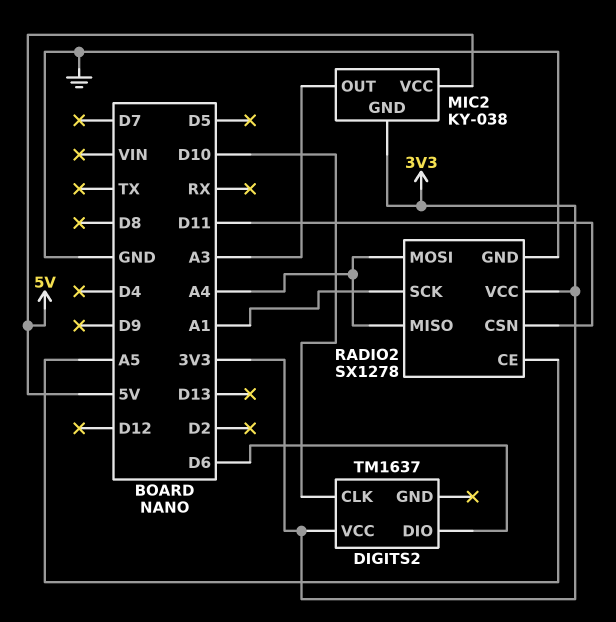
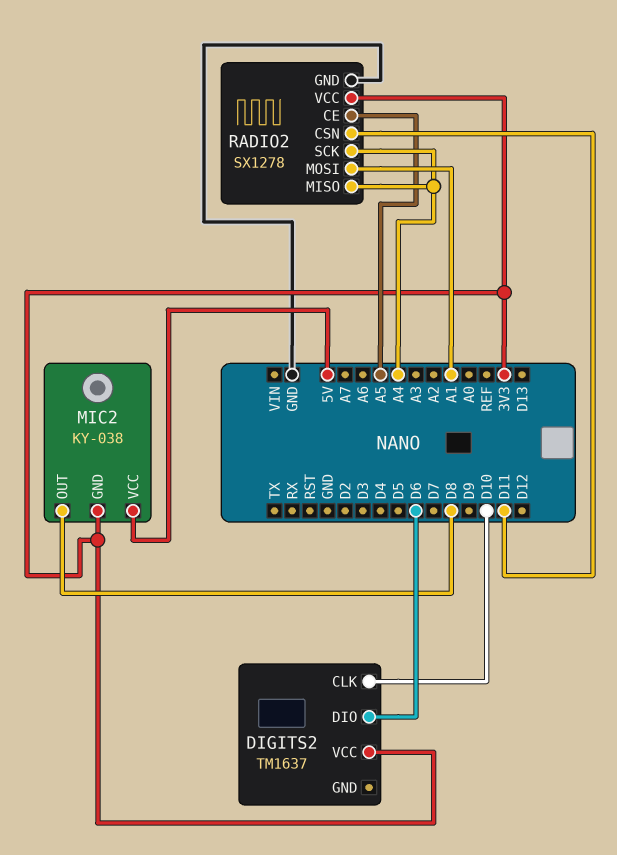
MIC2 pin OUT: A3 -> D8
RADIO2 pin MOSI: A4 -> A1
RADIO2 pin SCK: A1 -> A4

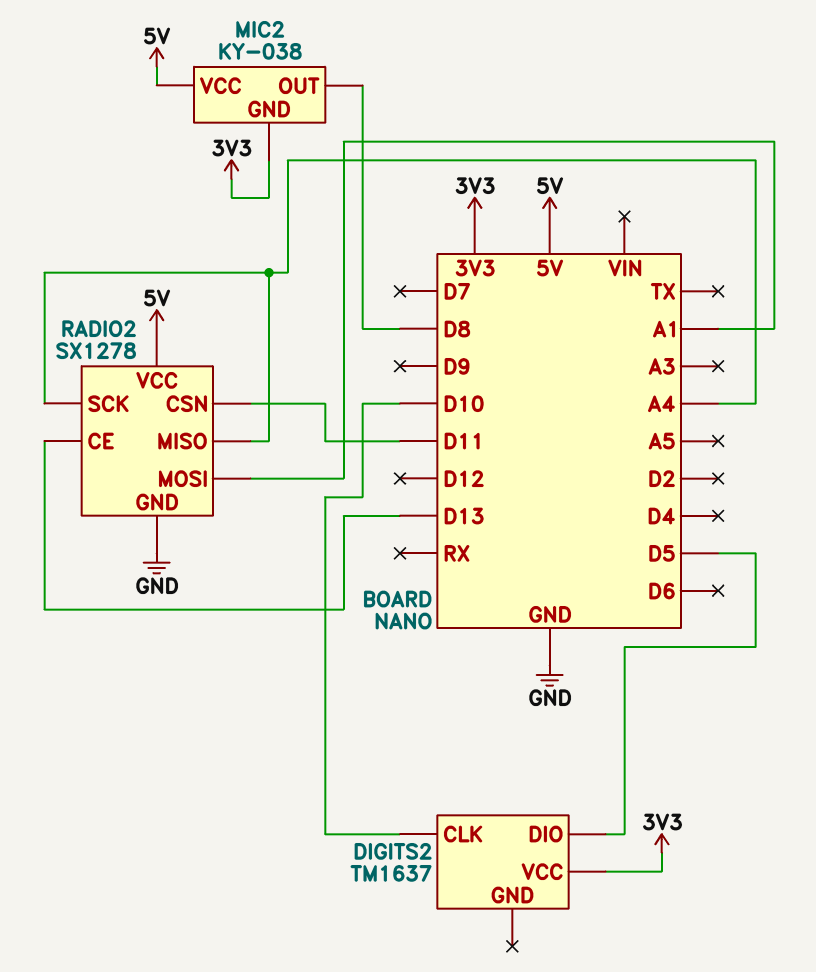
DIGITS2 pin DIO: D6 -> D5
RADIO2 pin CE: A5 -> D13
RADIO2 pin VCC: 3V3 -> 5V

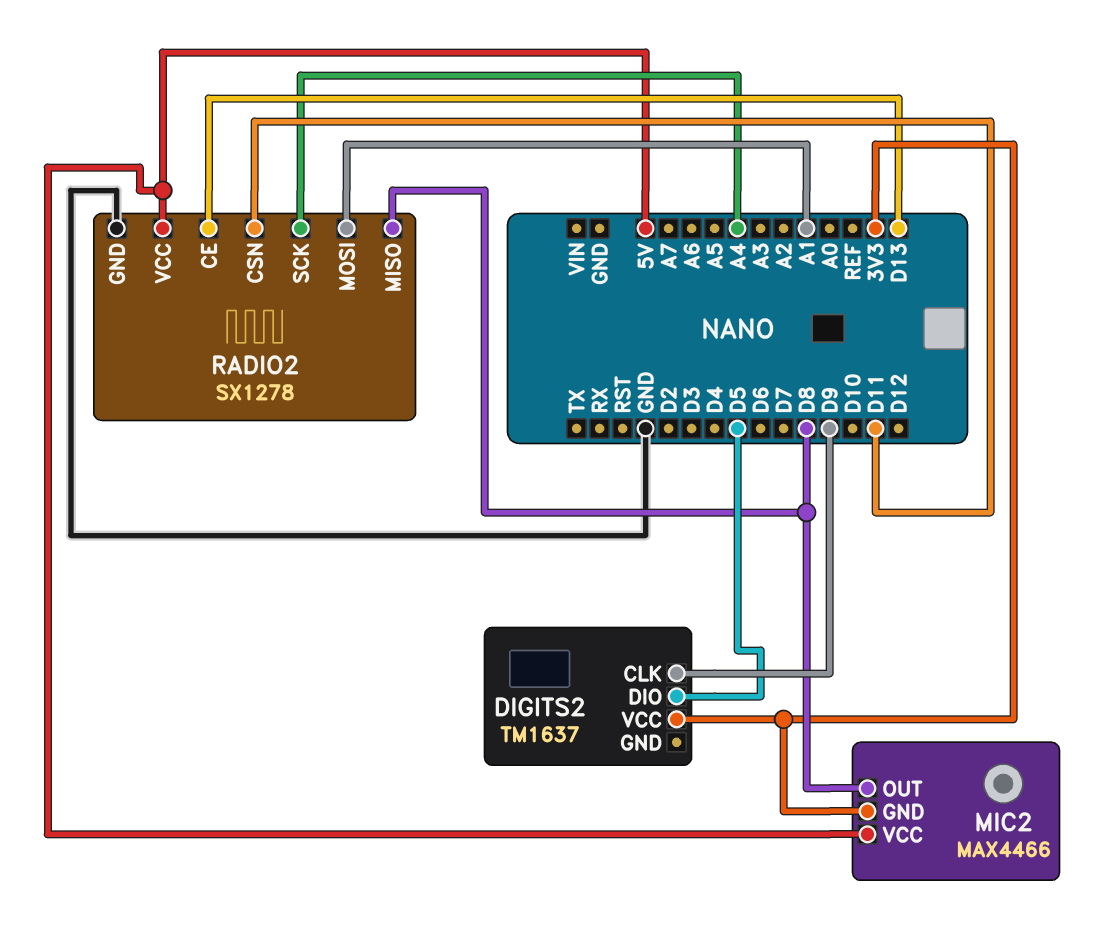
DIGITS2 pin CLK: D10 -> D9
MIC2: KY-038 -> MAX4466
RADIO2 pin MISO: A4 -> D8

